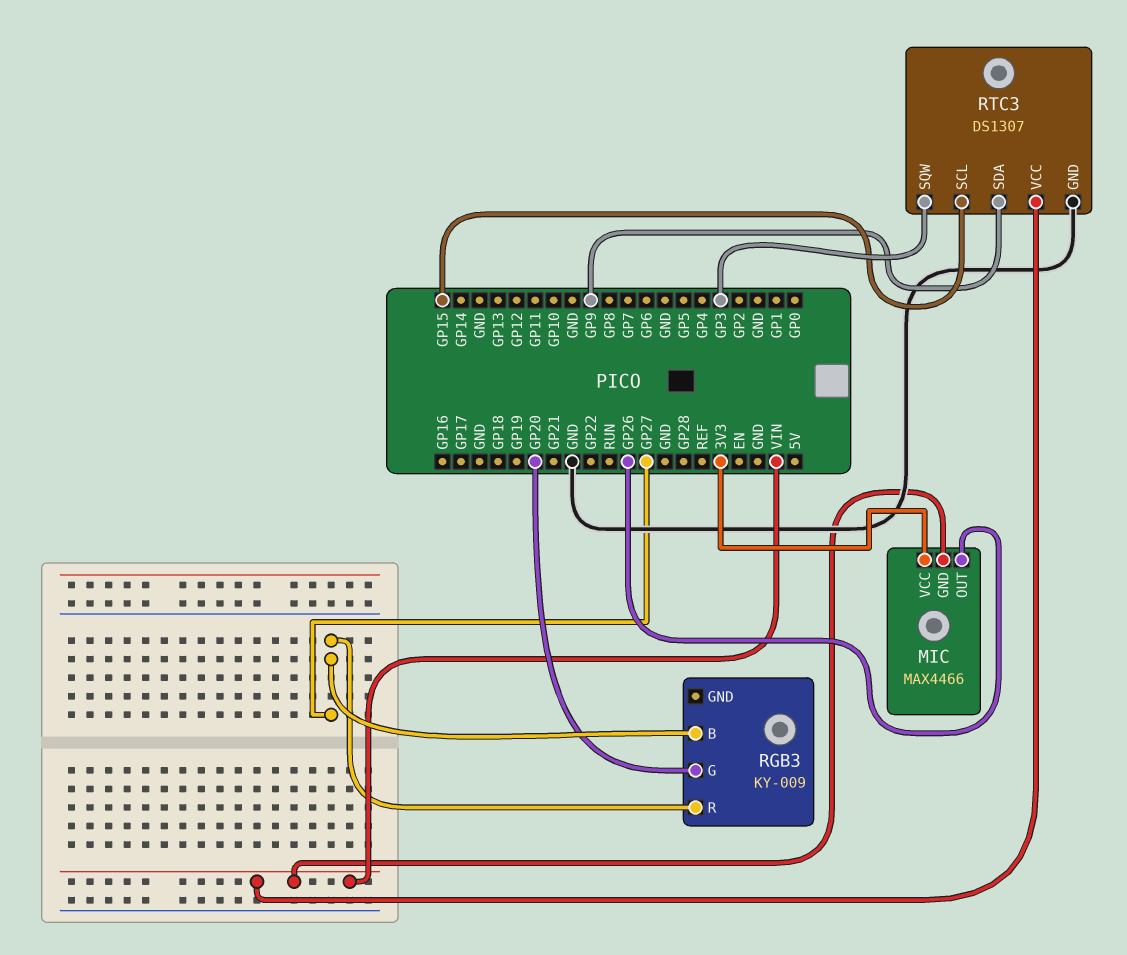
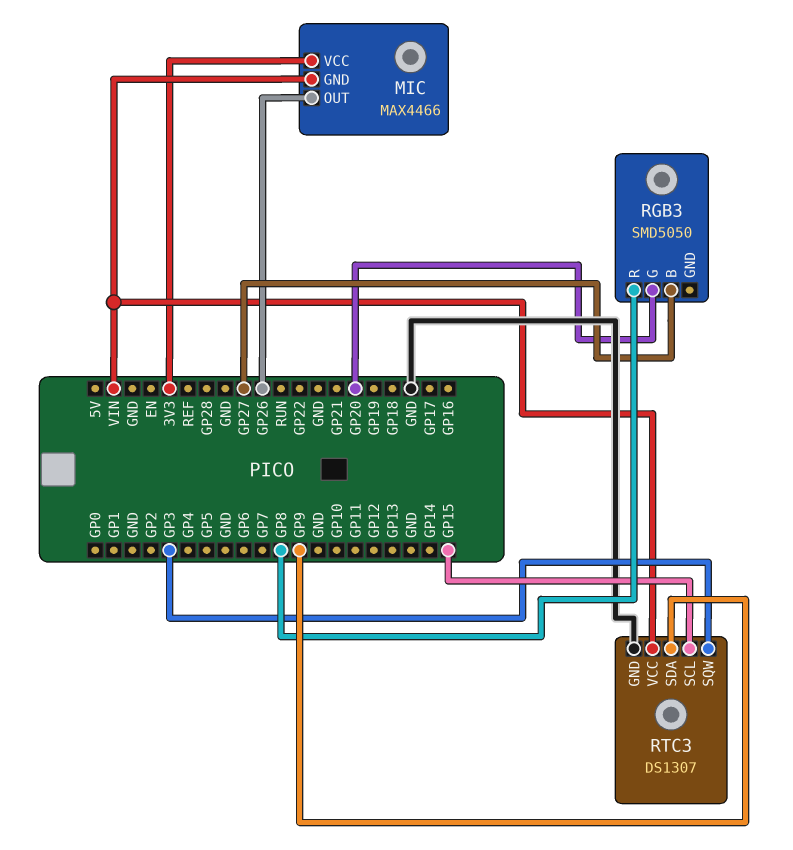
RGB3: KY-009 -> SMD5050
RGB3 pin R: GP27 -> GP8

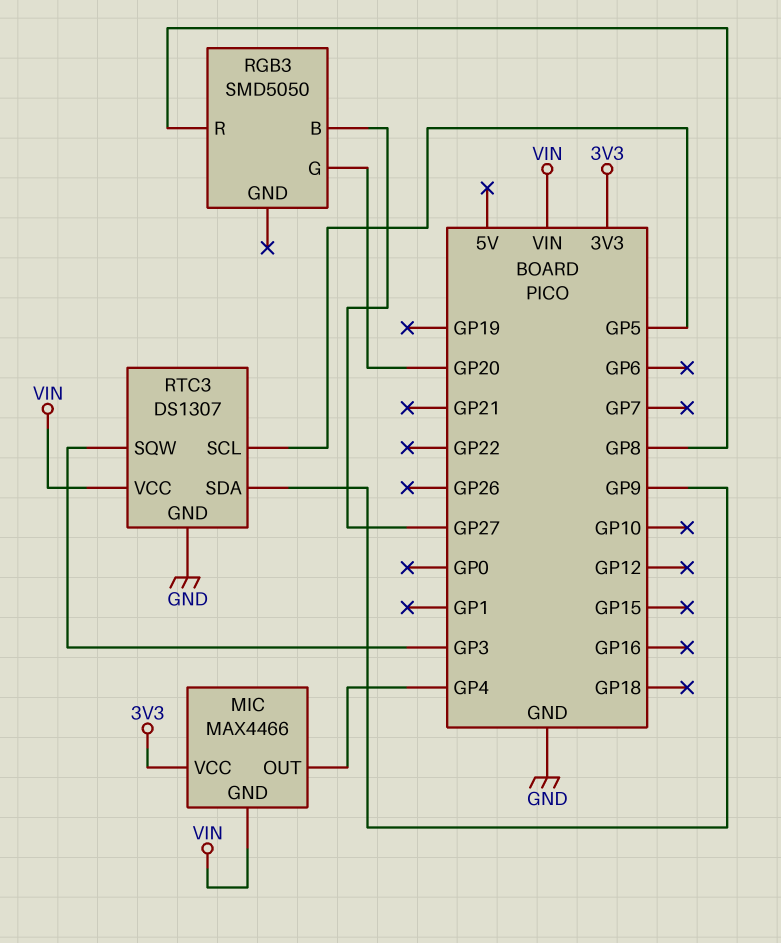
MIC pin OUT: GP26 -> GP4
RTC3 pin SCL: GP15 -> GP5

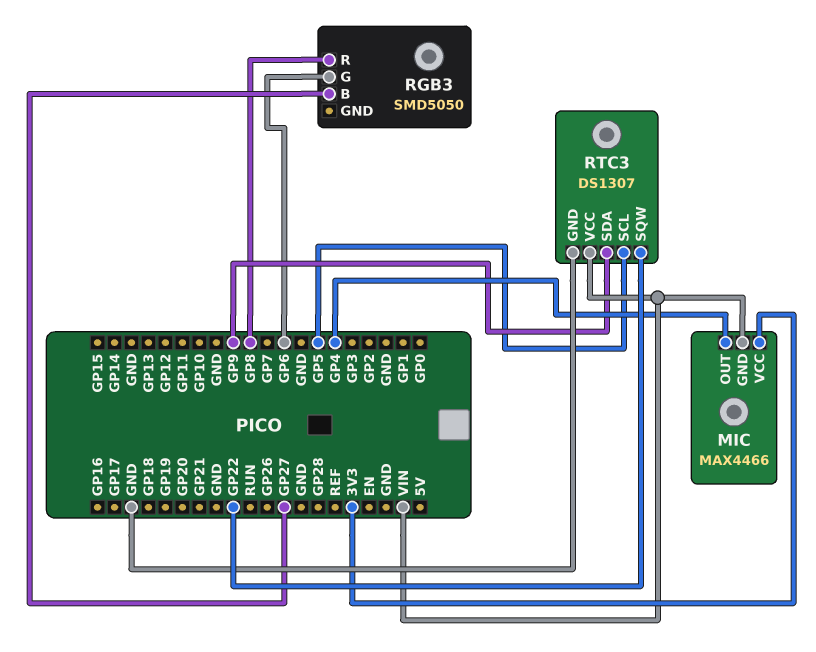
RGB3 pin G: GP20 -> GP6
RTC3 pin SQW: GP3 -> GP22

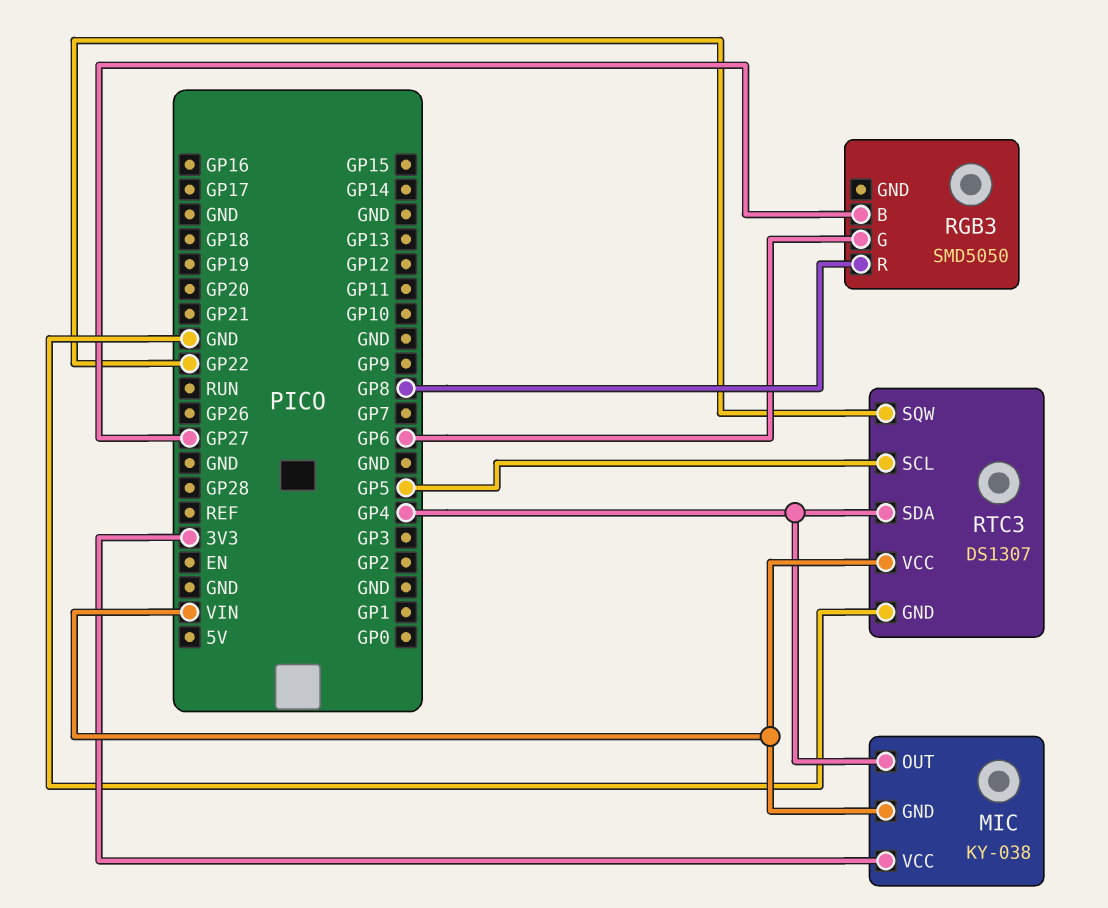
MIC: MAX4466 -> KY-038
RTC3 pin SDA: GP9 -> GP4

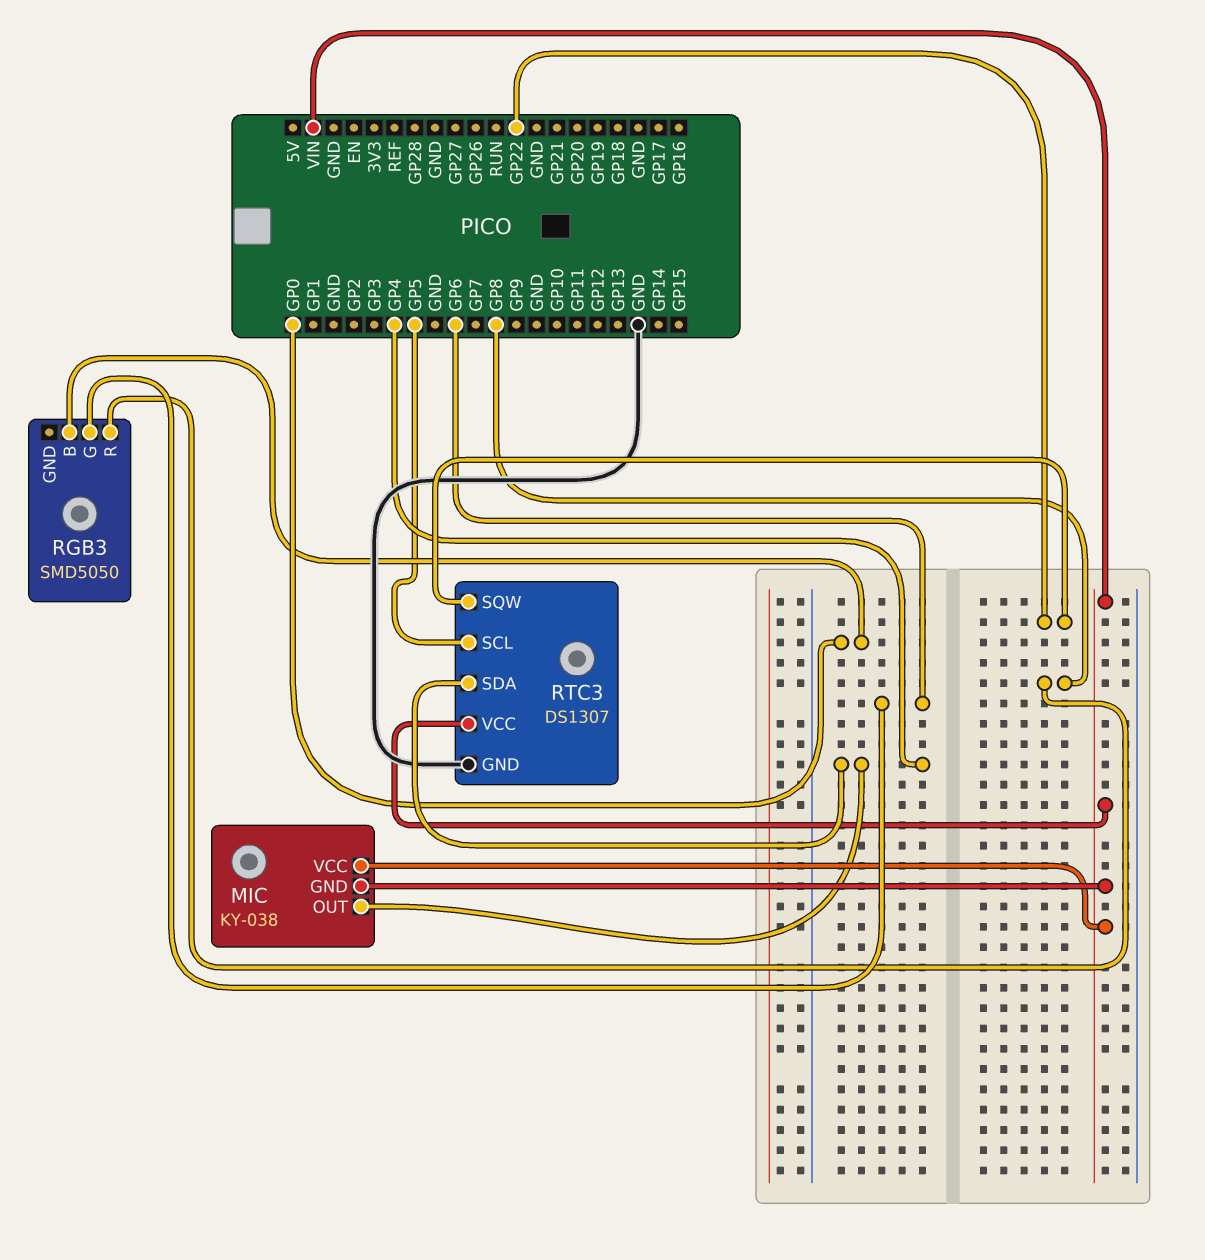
MIC pin VCC: 3V3 -> VIN
RGB3 pin B: GP27 -> GP0

